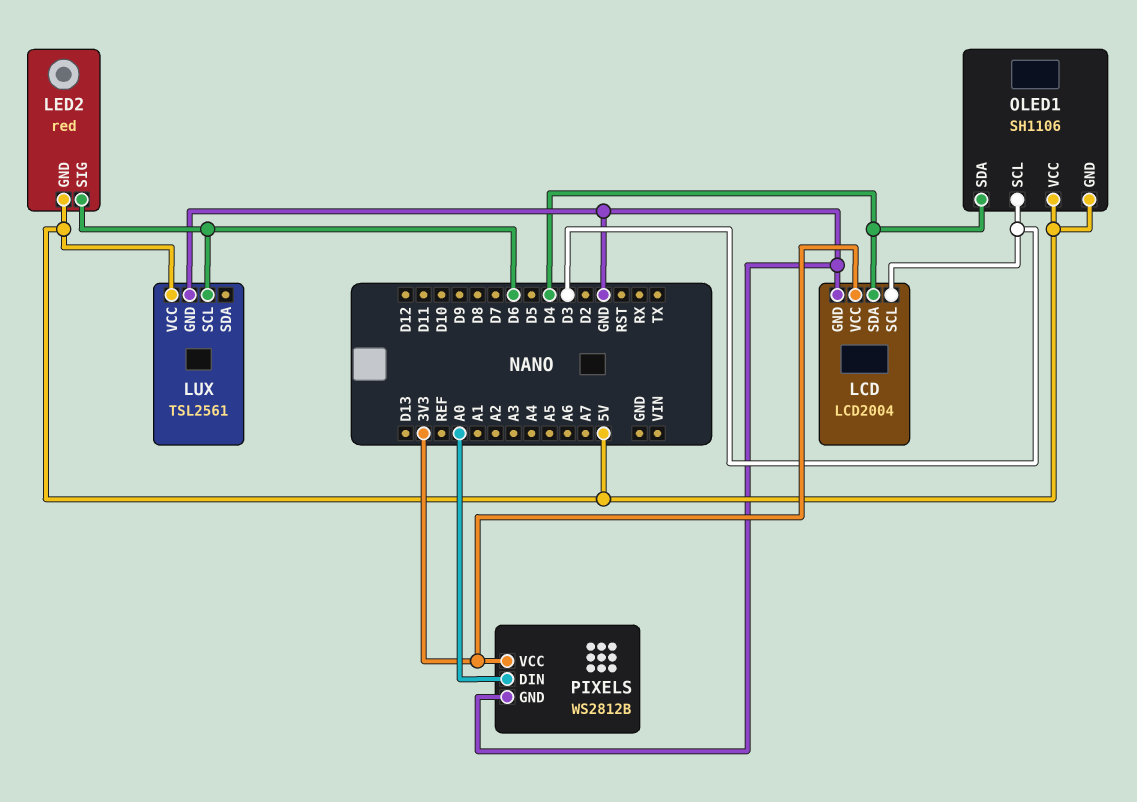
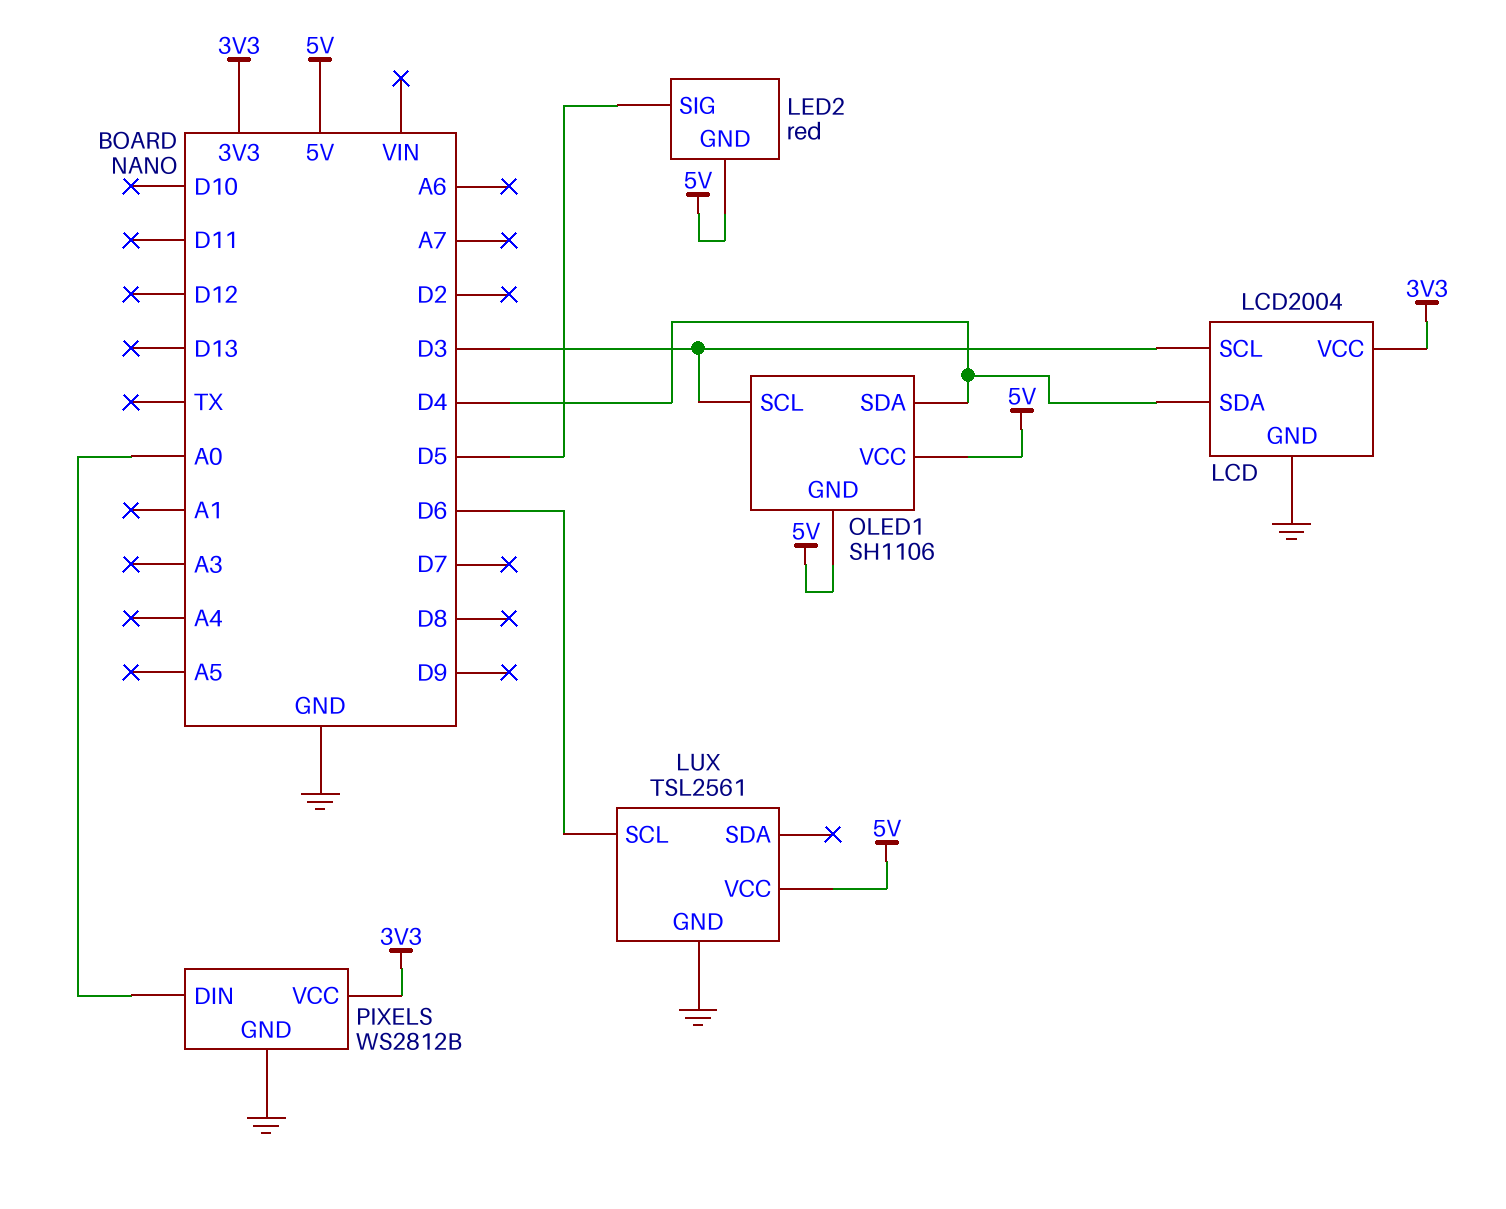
LED2 pin SIG: D6 -> D5

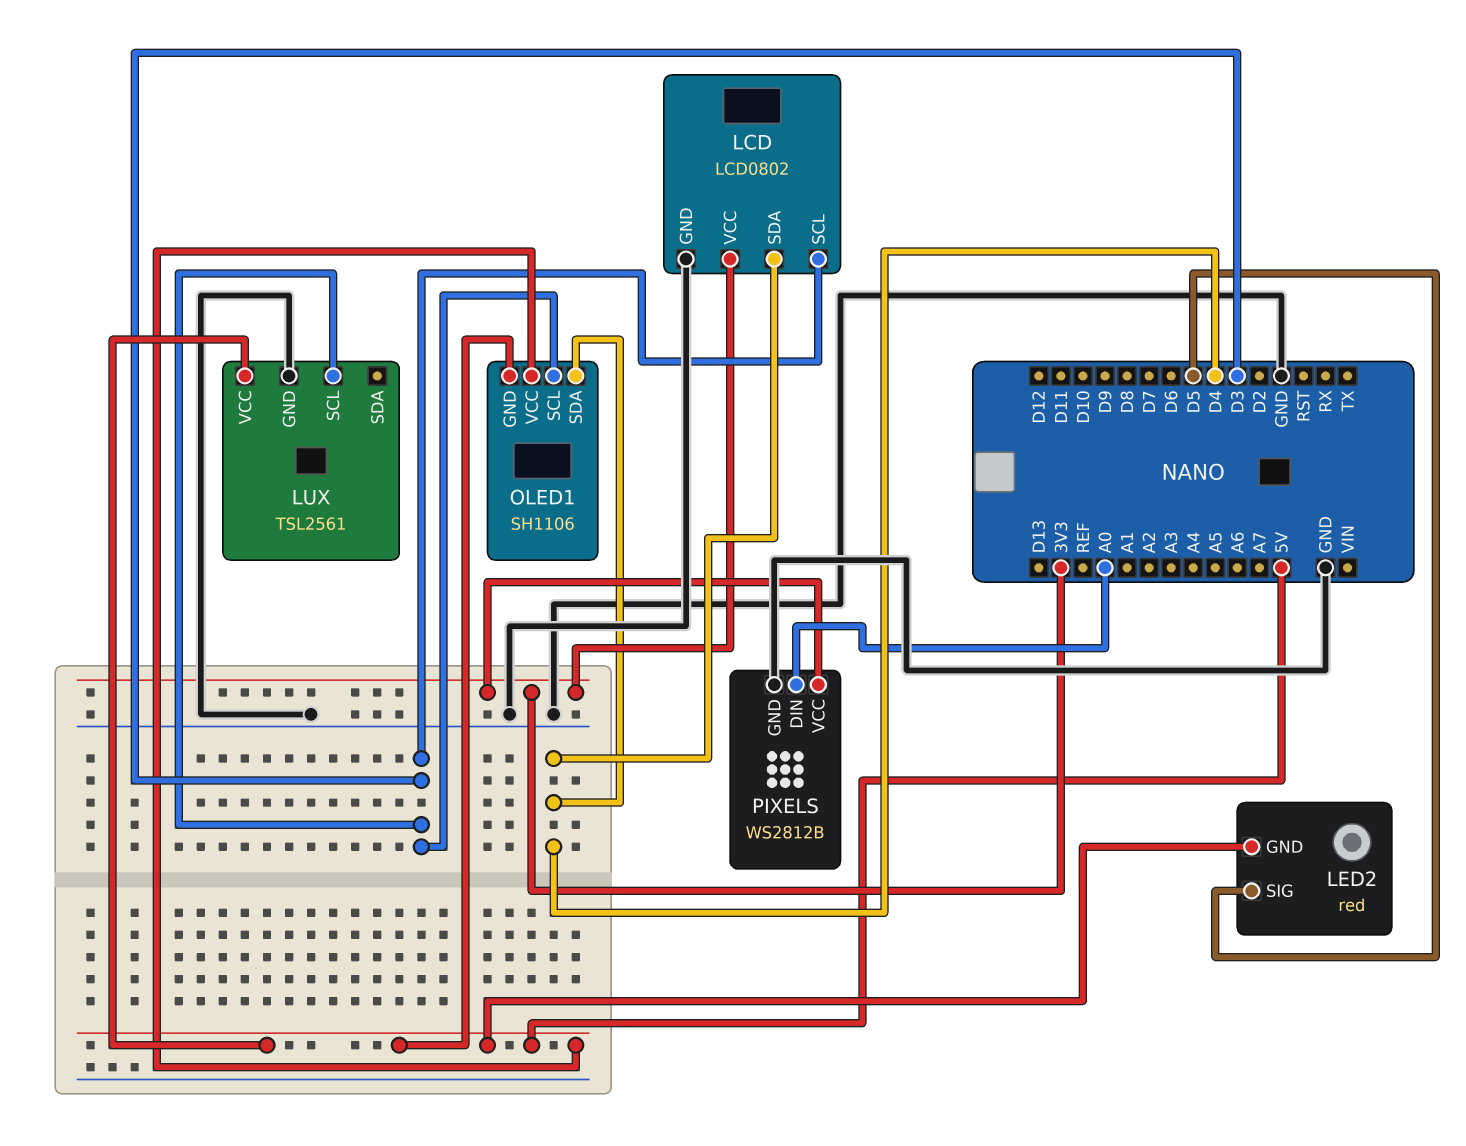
LCD: LCD2004 -> LCD0802
LUX pin SCL: D6 -> D3

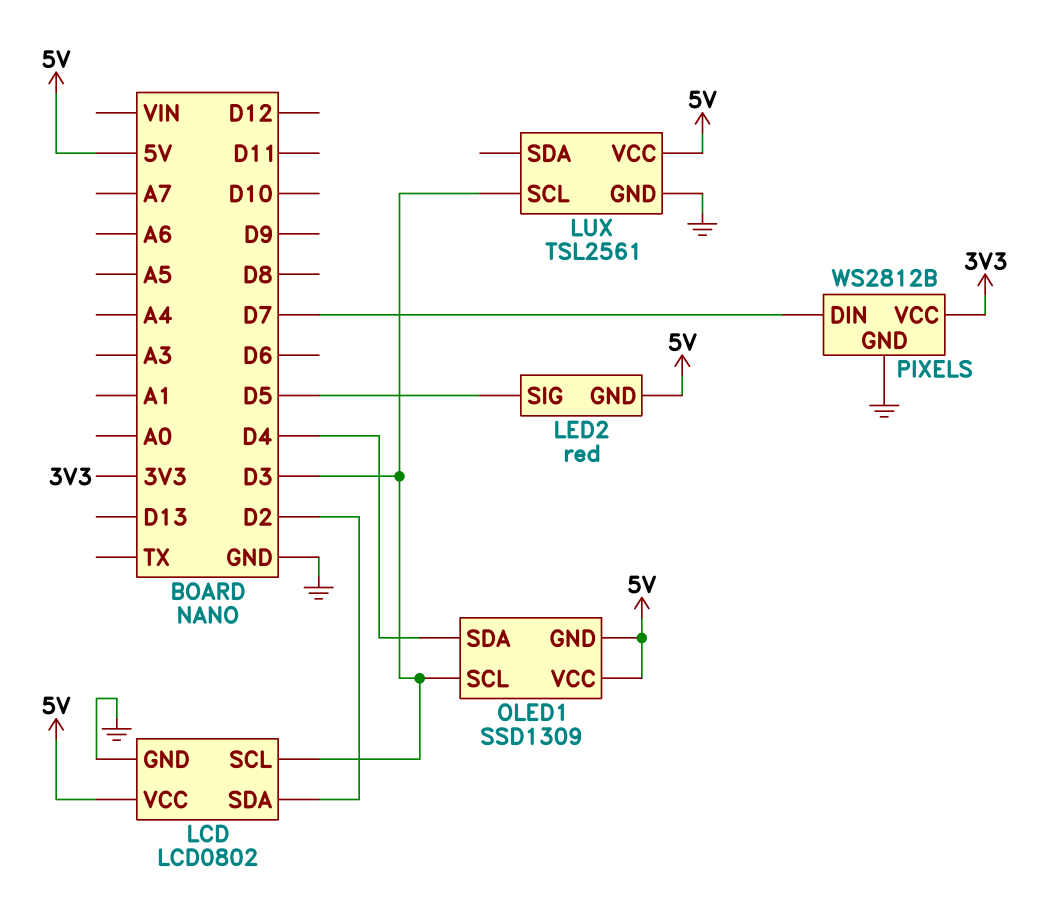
LCD pin SDA: D4 -> D2
LCD pin VCC: 3V3 -> 5V
OLED1: SH1106 -> SSD1309
PIXELS pin DIN: A0 -> D7

